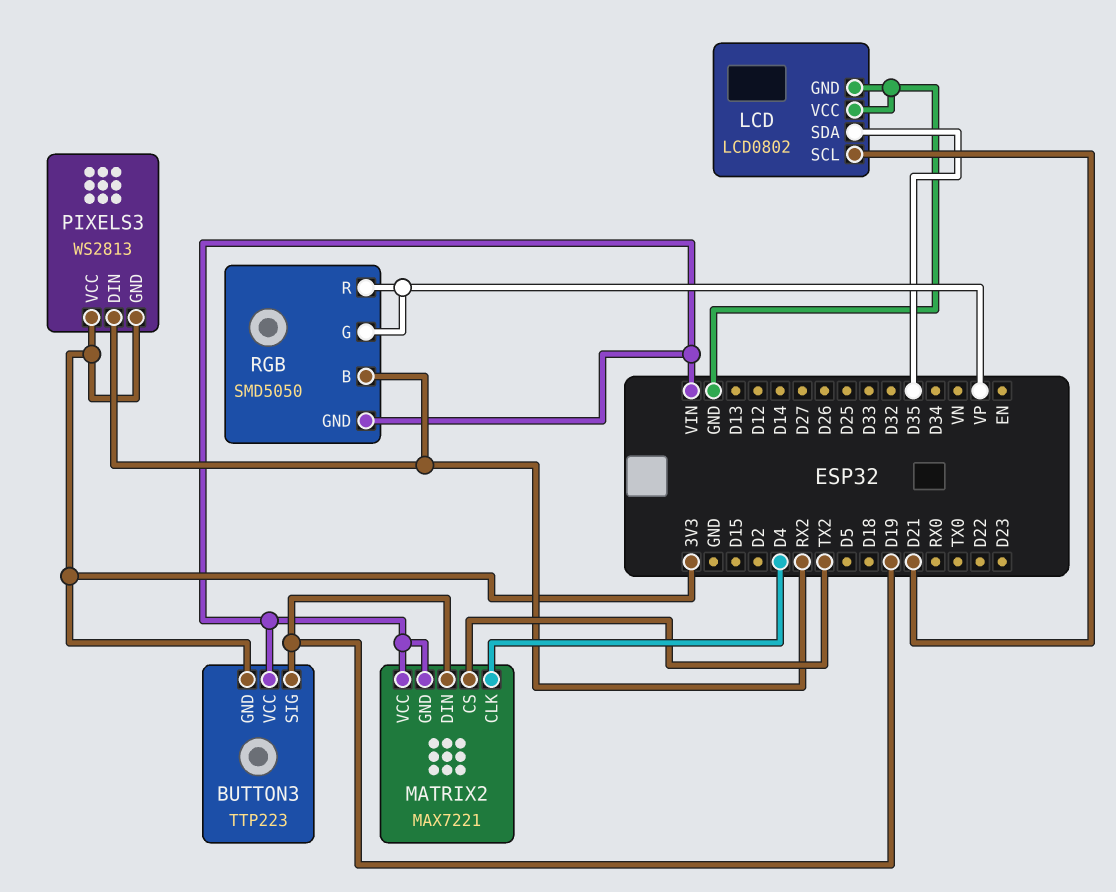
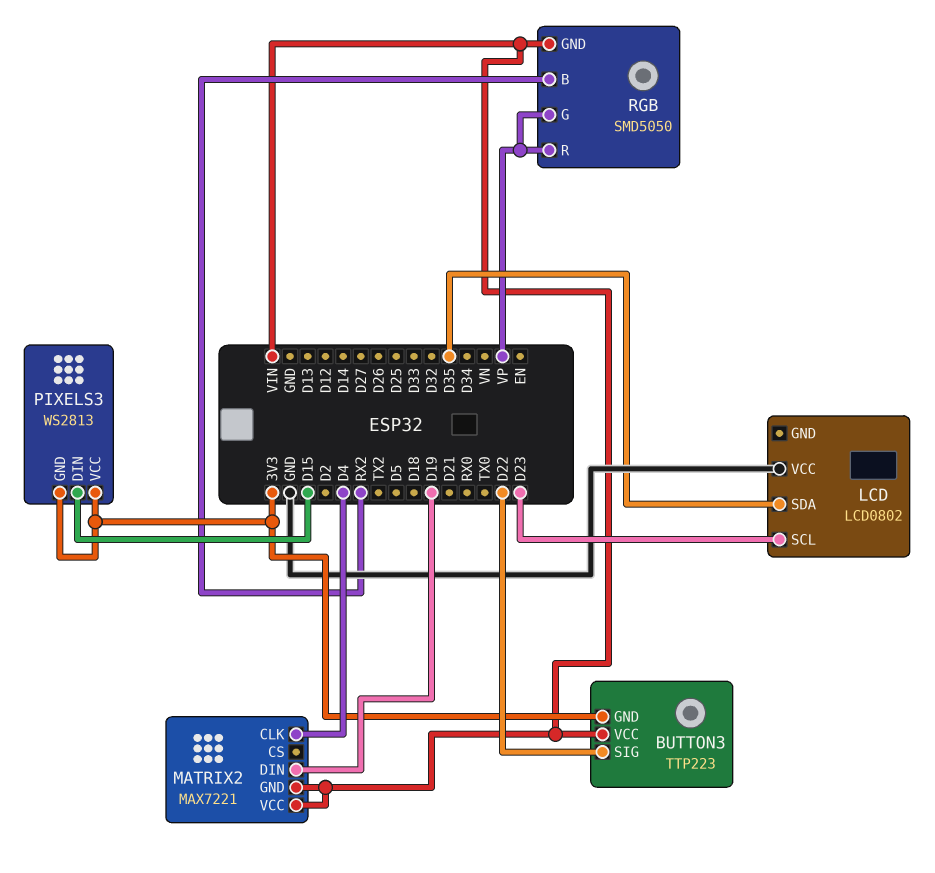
BUTTON3 pin SIG: D19 -> D22
LCD pin GND: GND -> none
LCD pin SCL: D21 -> D23
MATRIX2 pin CS: TX2 -> none
PIXELS3 pin DIN: RX2 -> D15

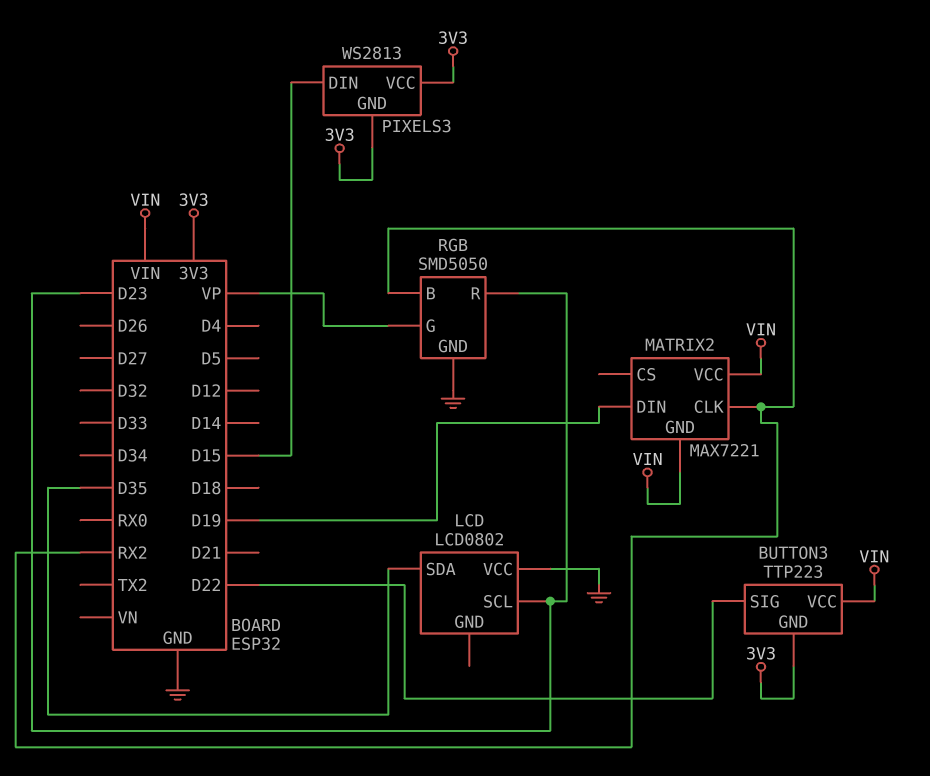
MATRIX2 pin CLK: D4 -> RX2
RGB pin GND: VIN -> GND
RGB pin R: VP -> D23

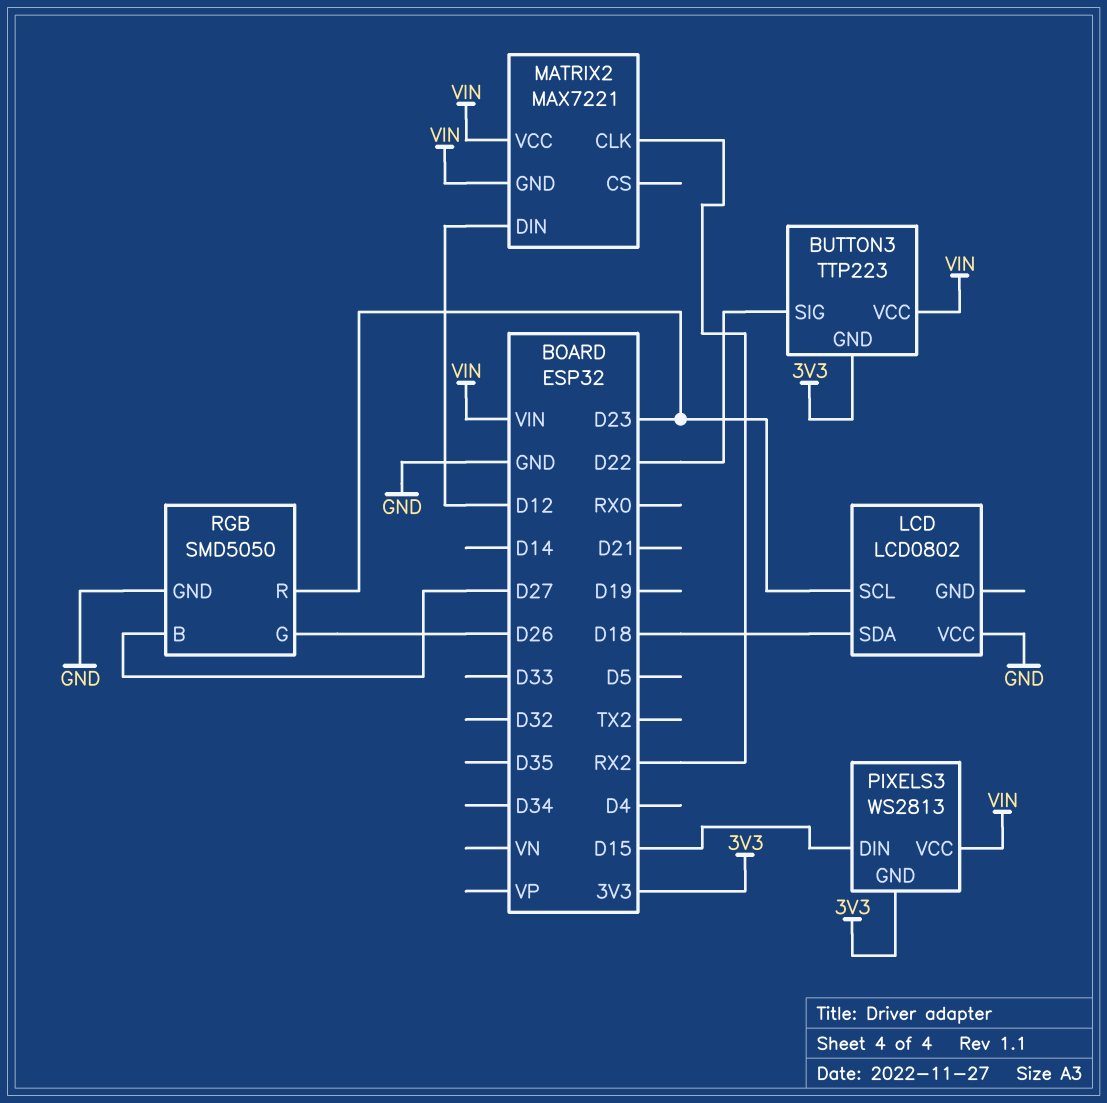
LCD pin SDA: D35 -> D18
MATRIX2 pin DIN: D19 -> D12
PIXELS3 pin VCC: 3V3 -> VIN
RGB pin B: RX2 -> D27
RGB pin G: VP -> D26

